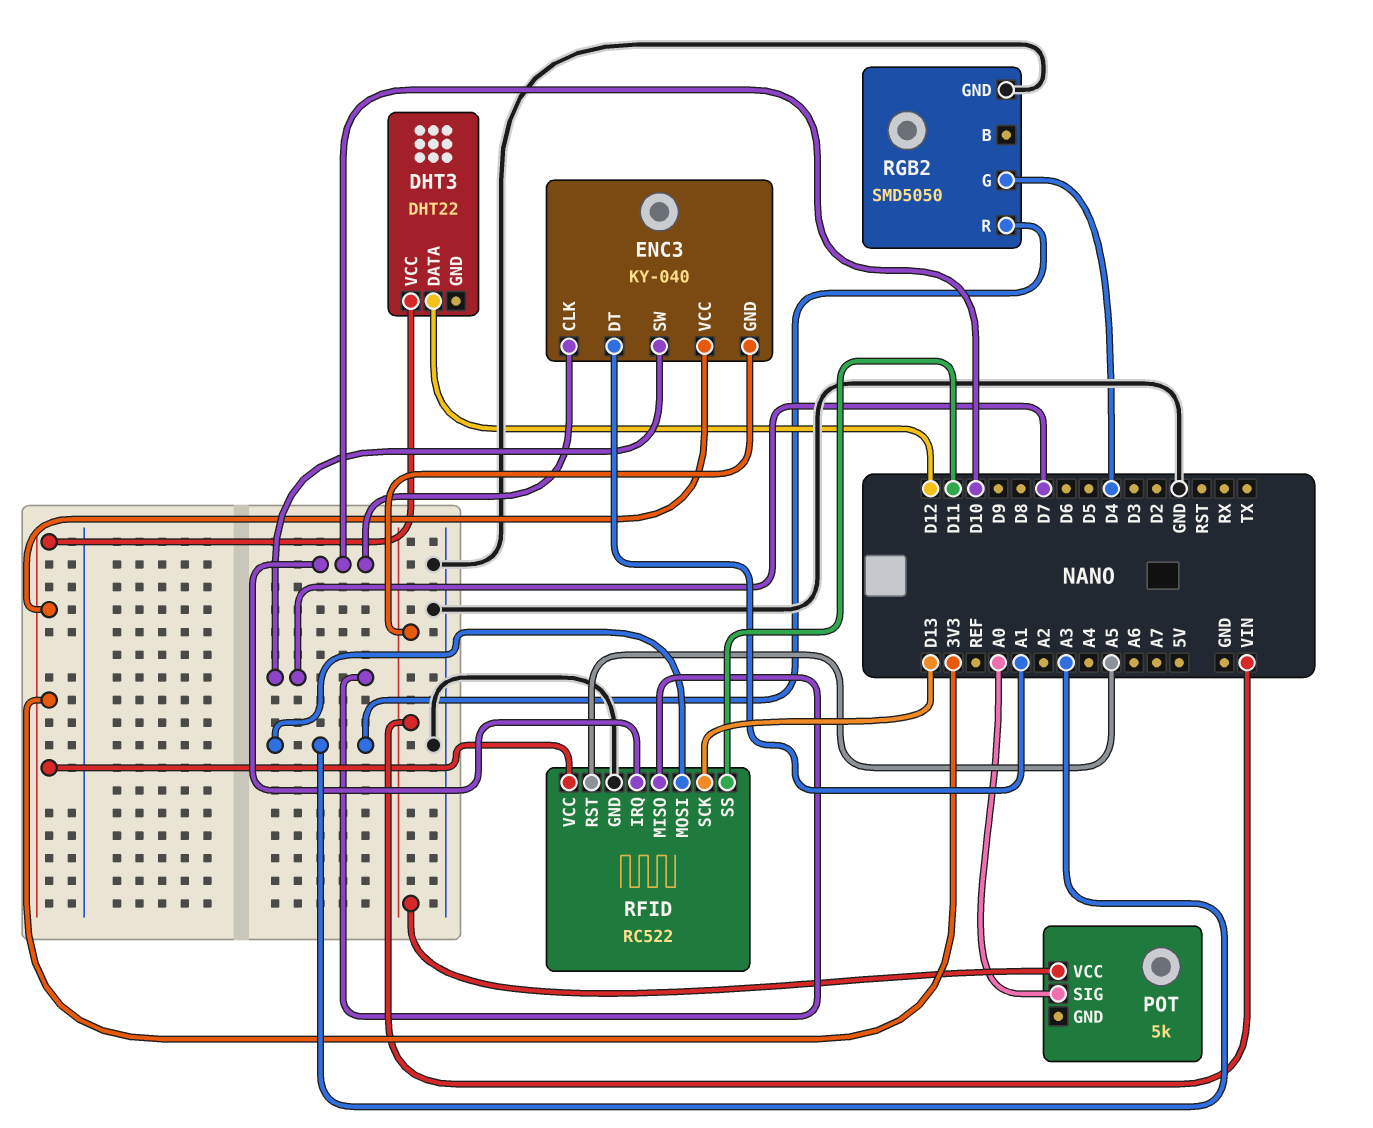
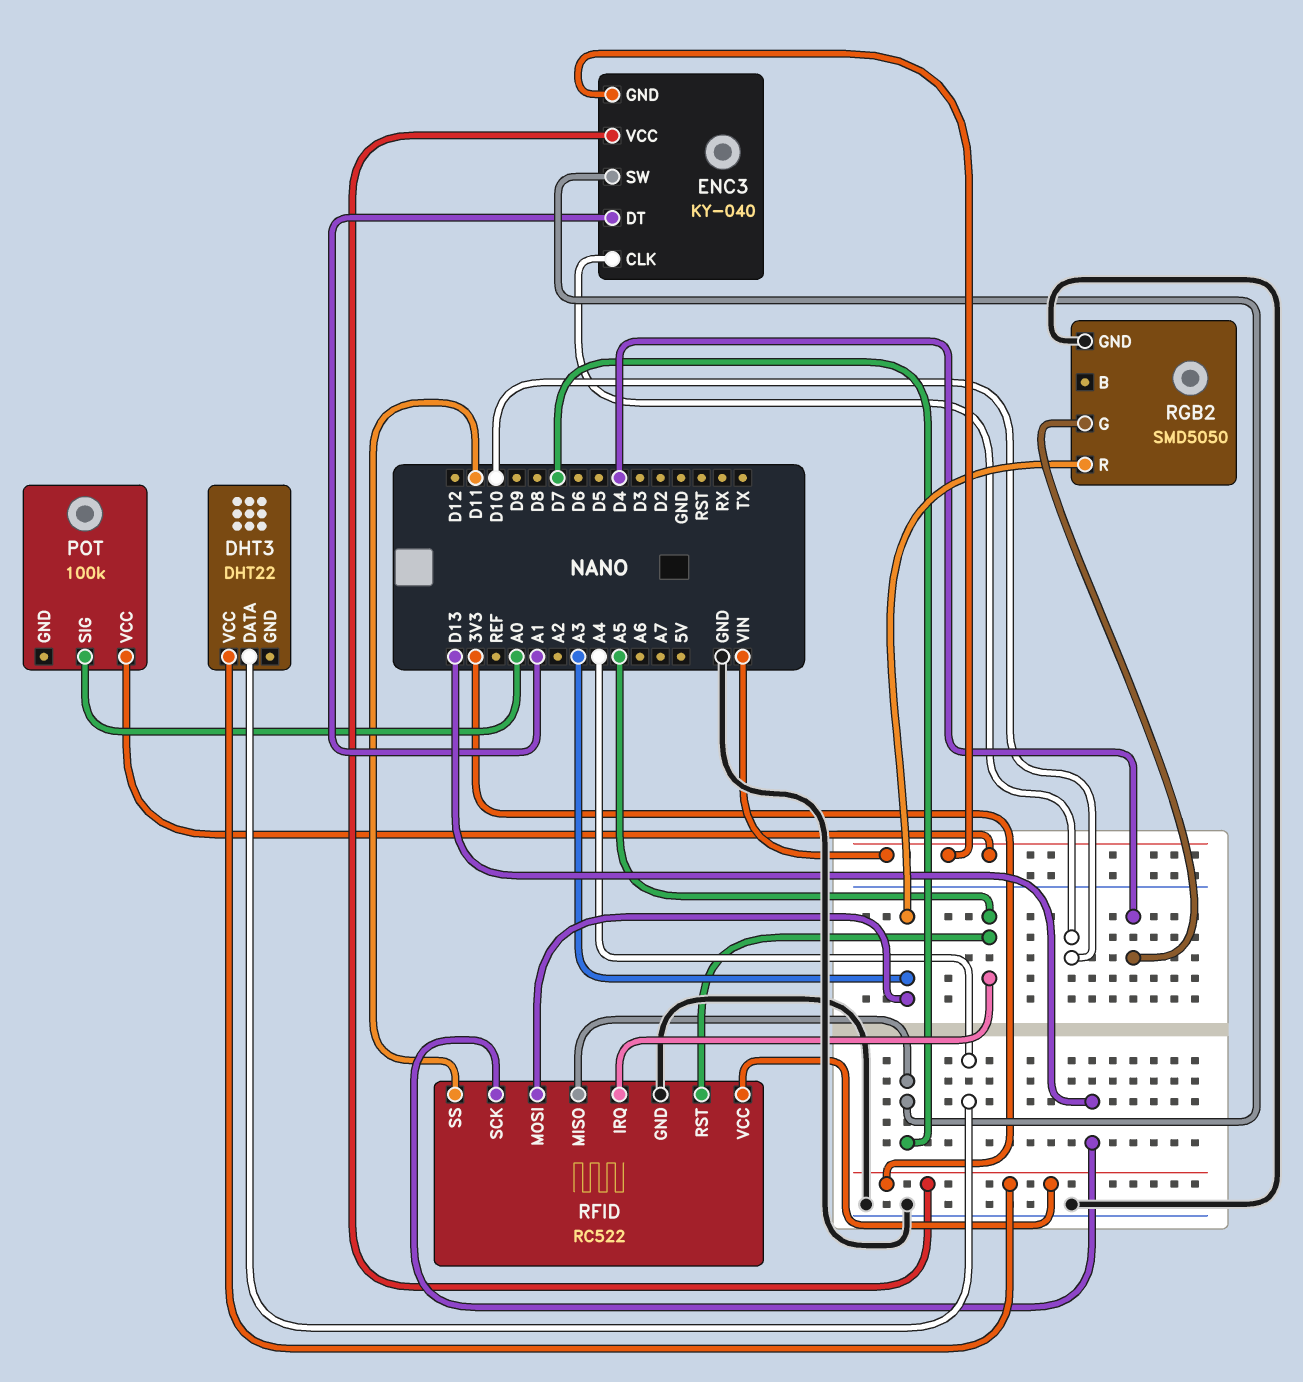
DHT3 pin DATA: D12 -> A4
POT: 5k -> 100k
RFID pin IRQ: D10 -> A5

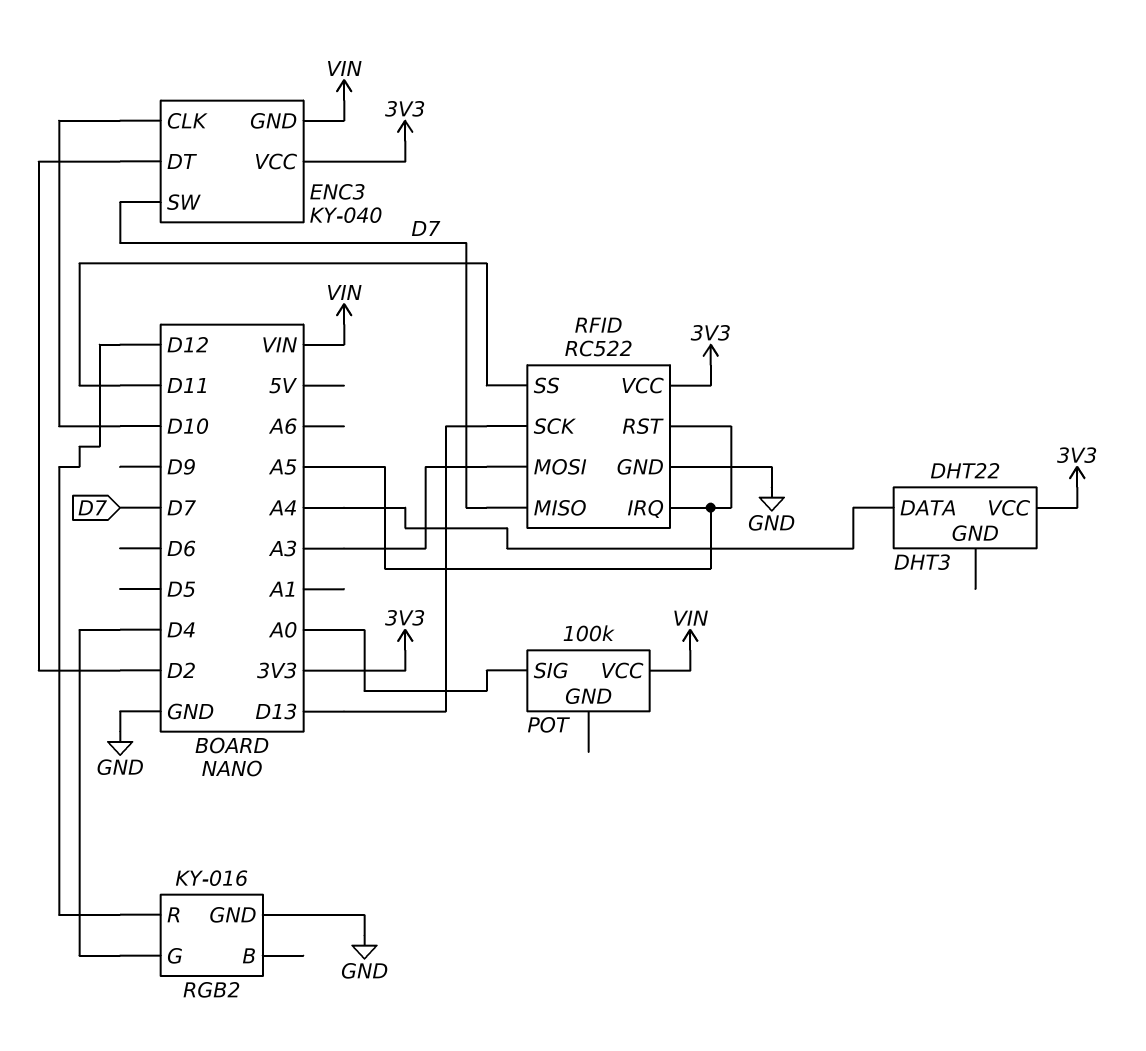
ENC3 pin DT: A1 -> D2
RGB2: SMD5050 -> KY-016
RGB2 pin R: A3 -> D12

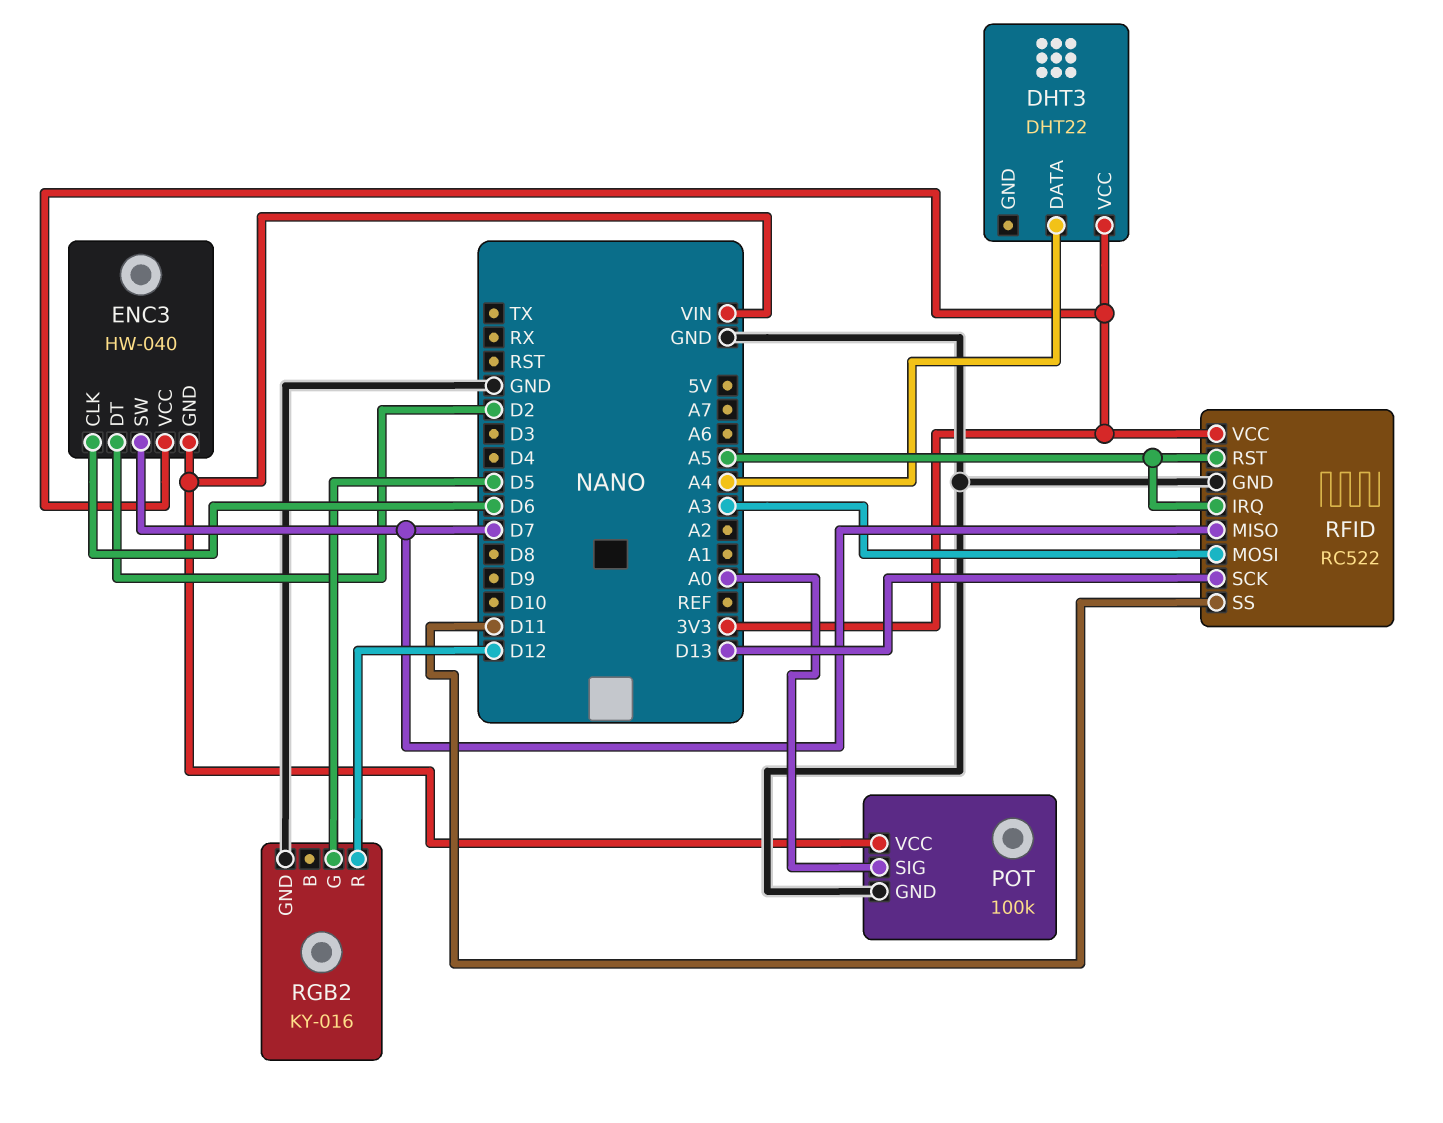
ENC3: KY-040 -> HW-040
ENC3 pin CLK: D10 -> D6
POT pin GND: none -> GND
RGB2 pin G: D4 -> D5

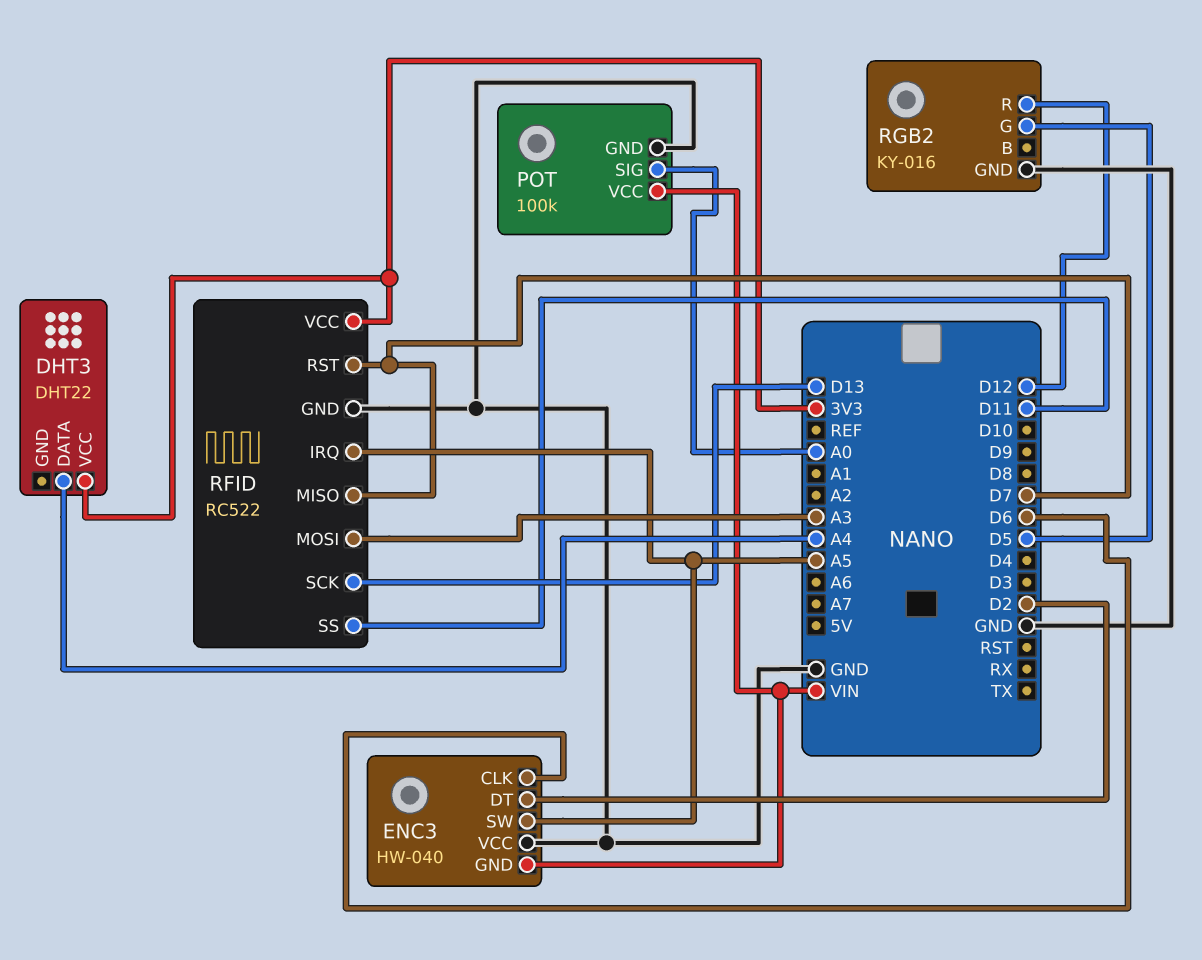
ENC3 pin SW: D7 -> A5
ENC3 pin VCC: 3V3 -> GND
RFID pin RST: A5 -> D7

